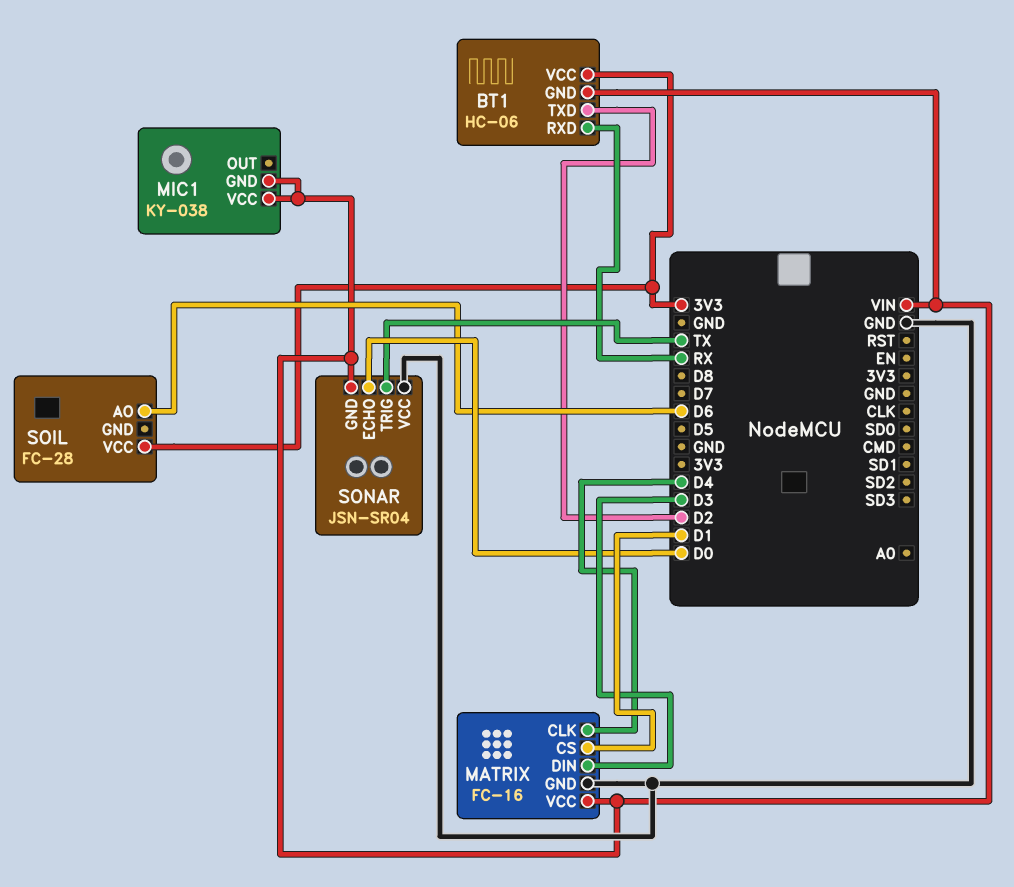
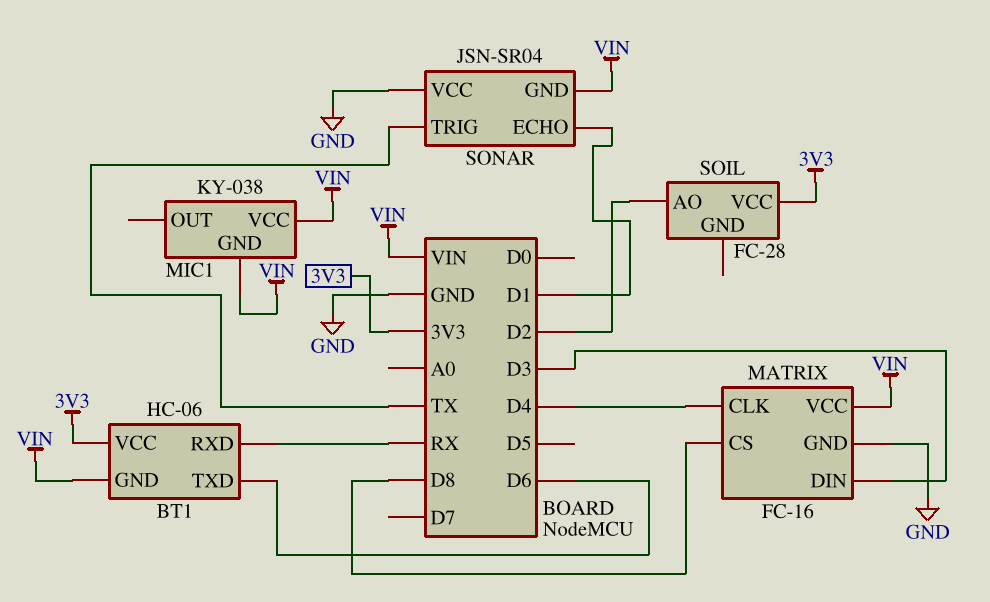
BT1 pin TXD: D2 -> D6
MATRIX pin CS: D1 -> D8
SOIL pin AO: D6 -> D2
SONAR pin ECHO: D0 -> D1

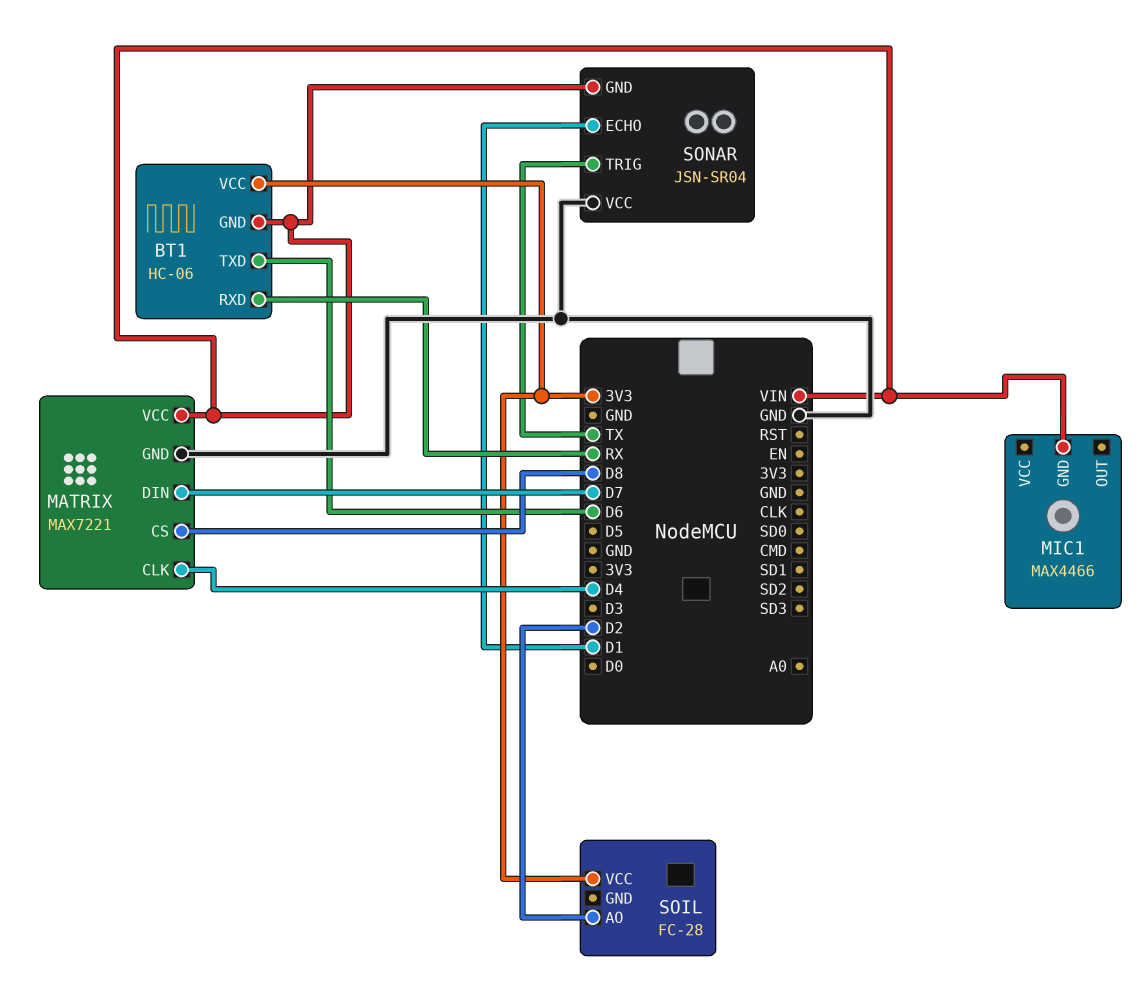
MATRIX: FC-16 -> MAX7221
MATRIX pin DIN: D3 -> D7
MIC1: KY-038 -> MAX4466
MIC1 pin VCC: VIN -> none

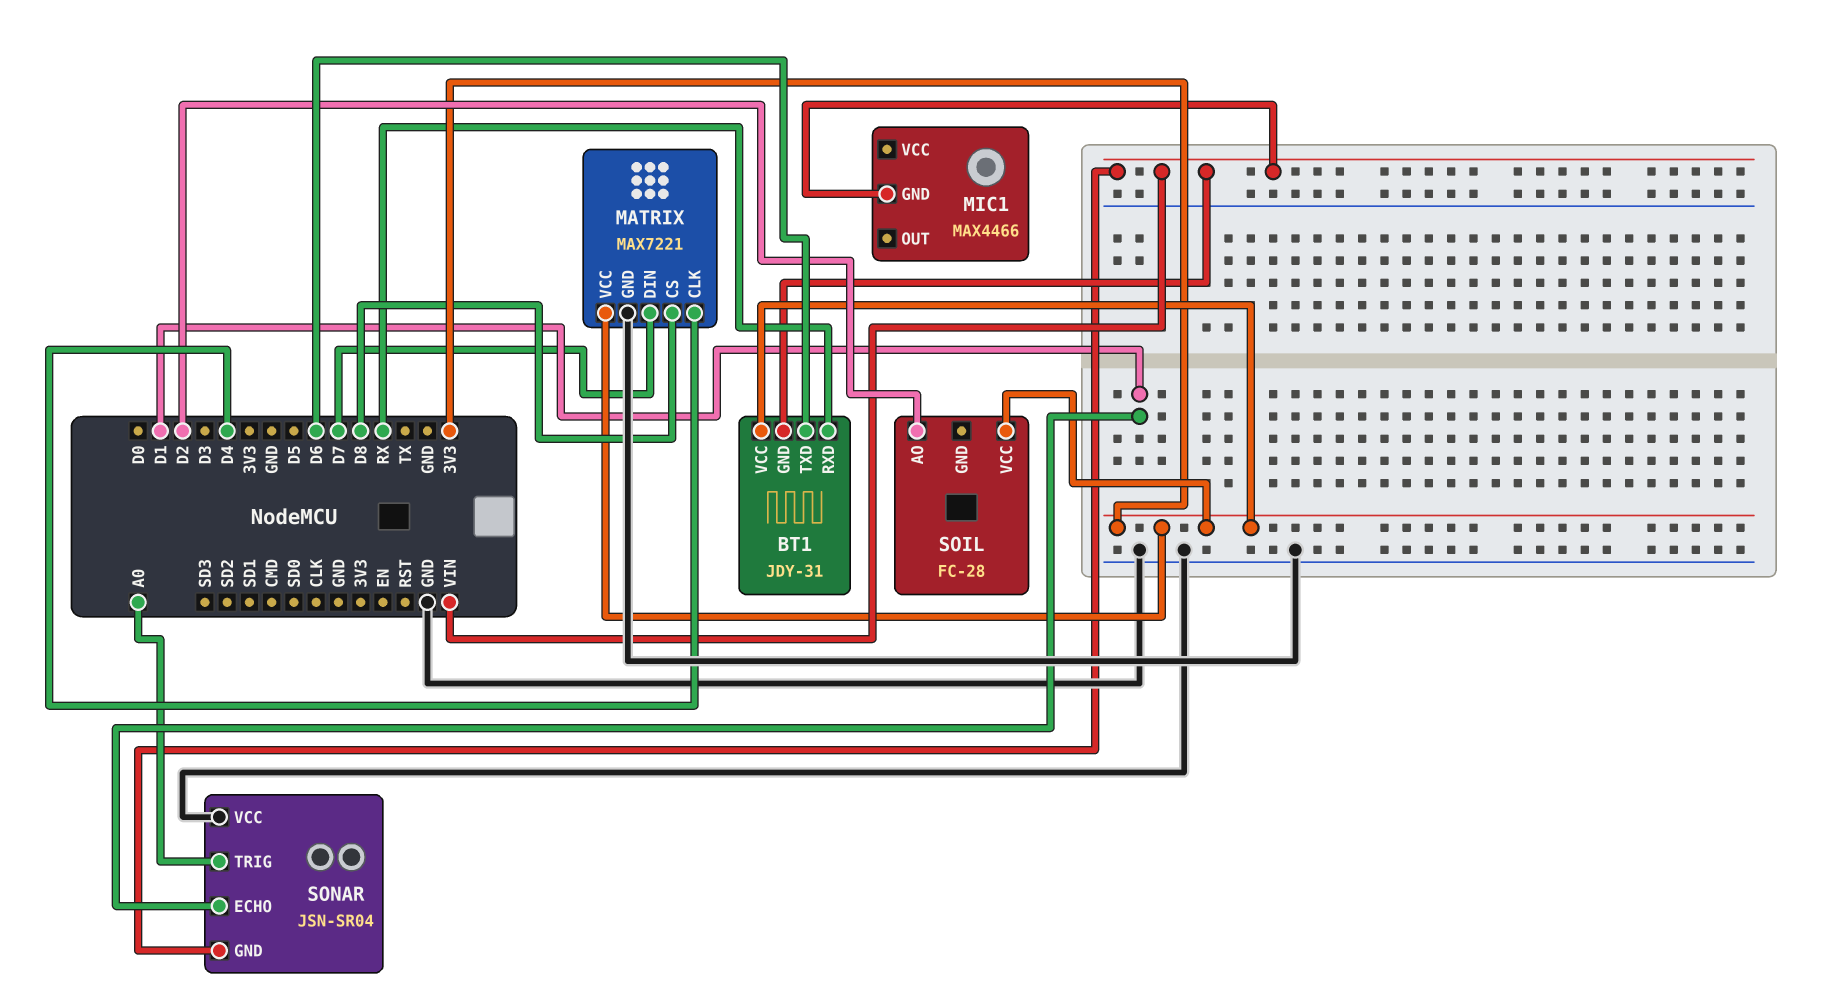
BT1: HC-06 -> JDY-31
MATRIX pin VCC: VIN -> 3V3
SONAR pin TRIG: TX -> A0

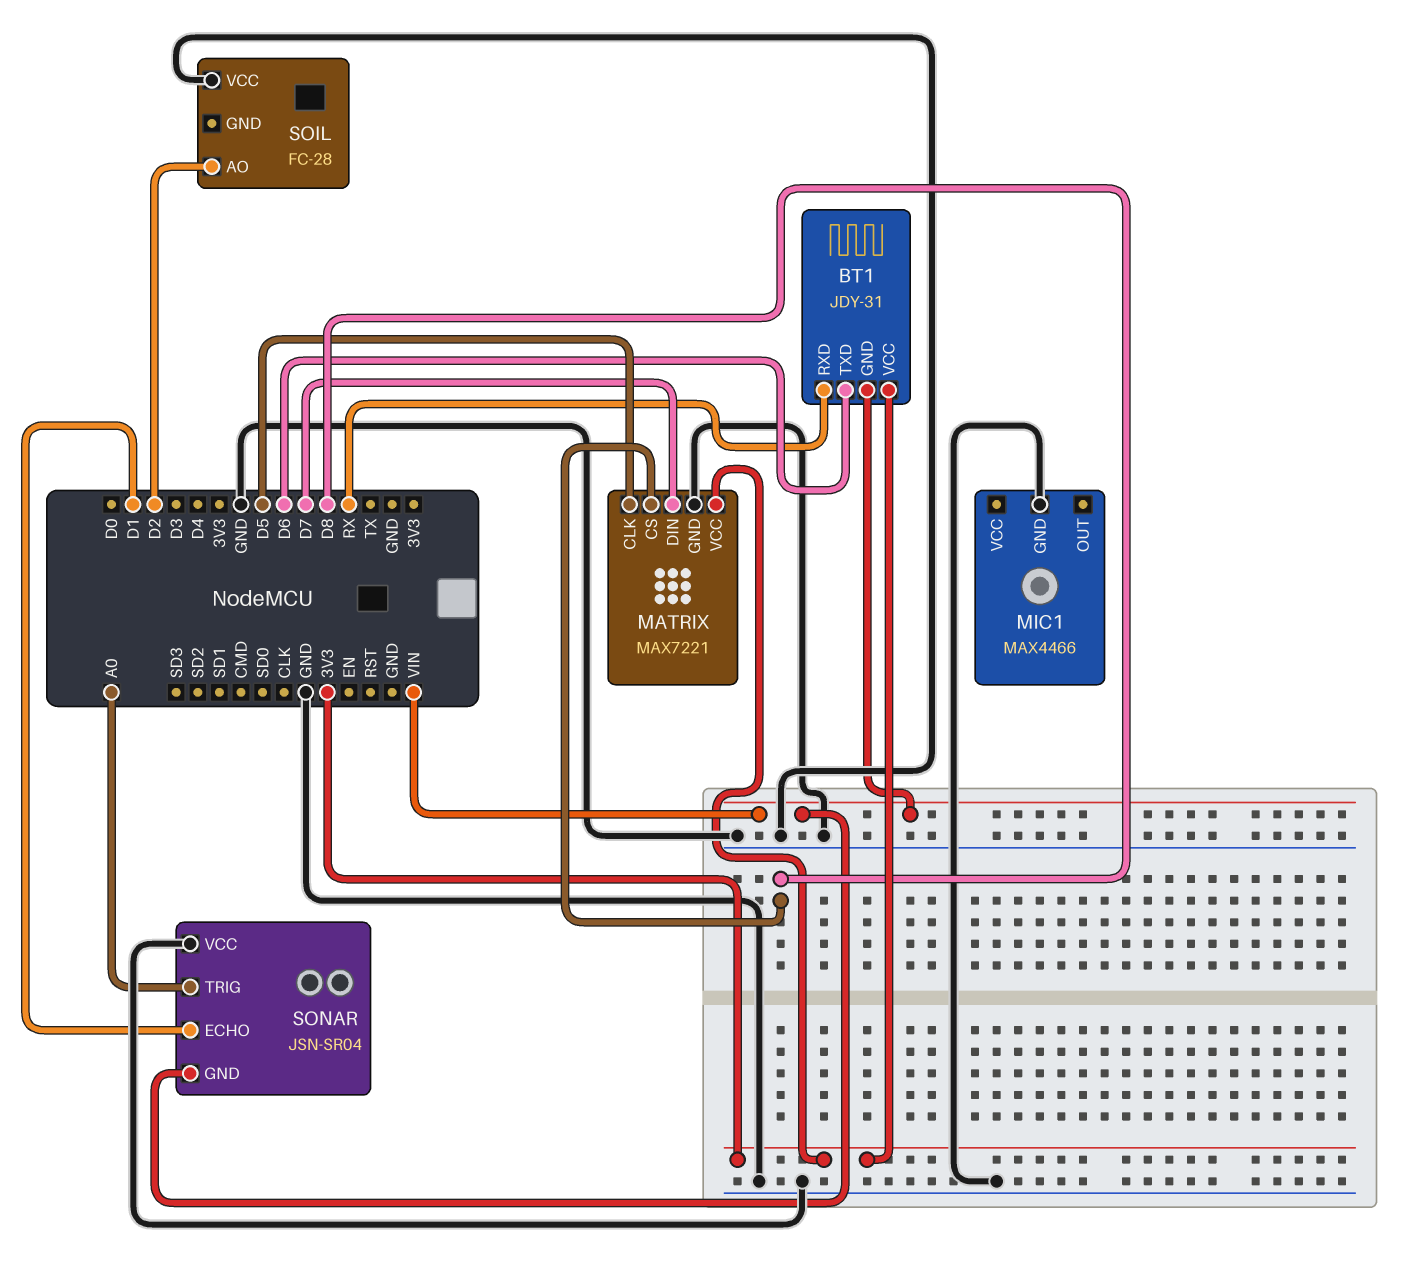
MATRIX pin CLK: D4 -> D5
MIC1 pin GND: VIN -> GND
SOIL pin VCC: 3V3 -> GND

